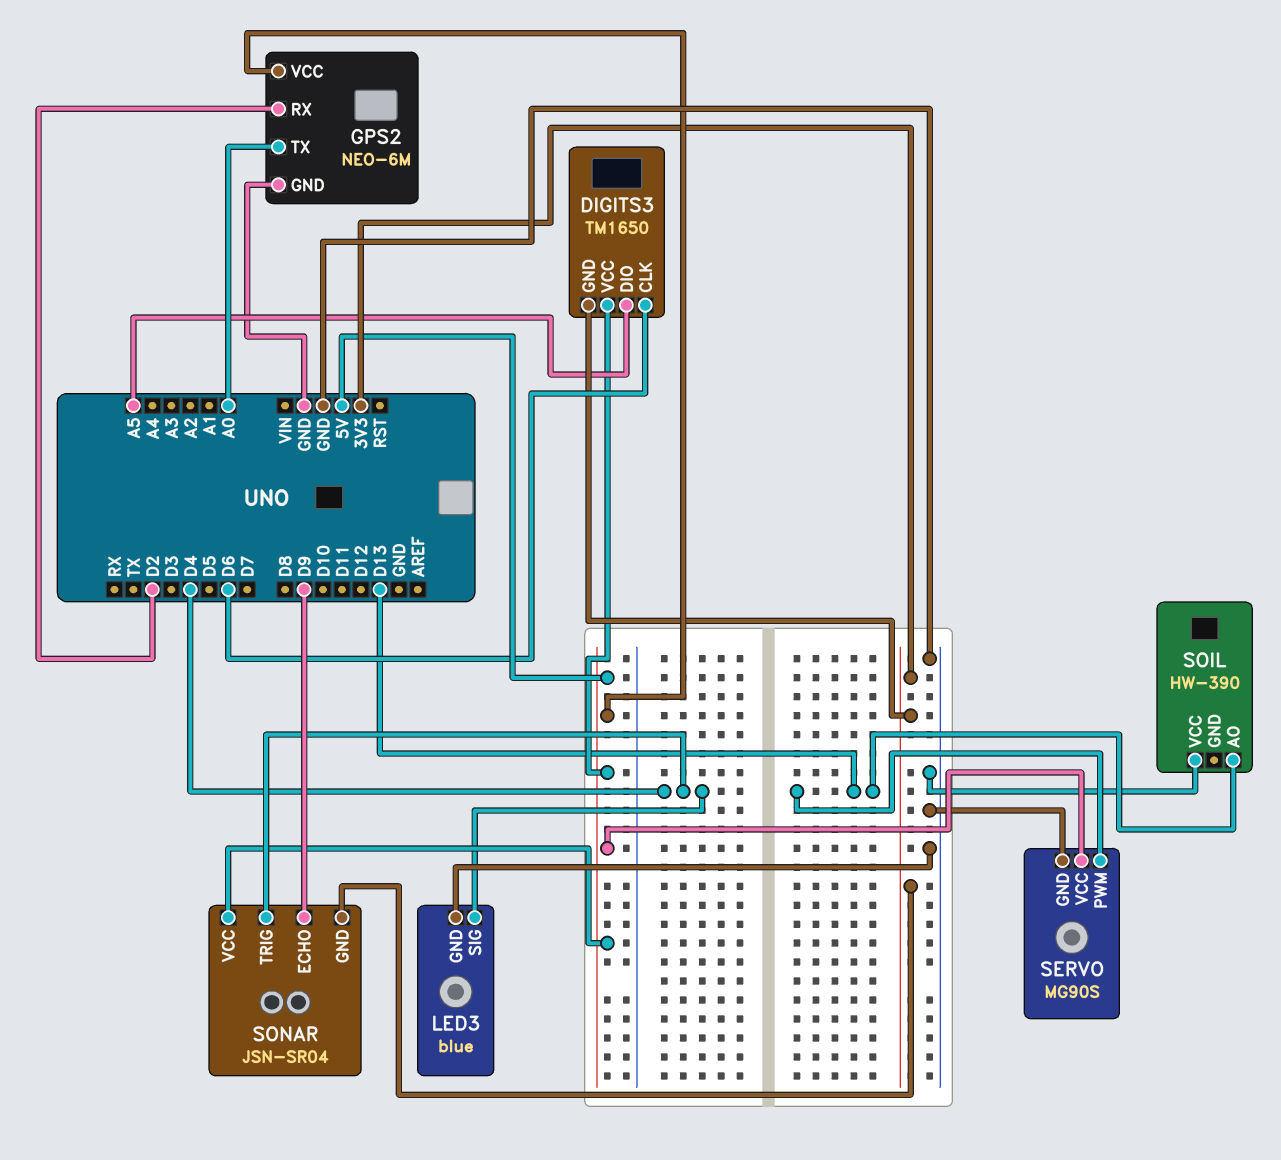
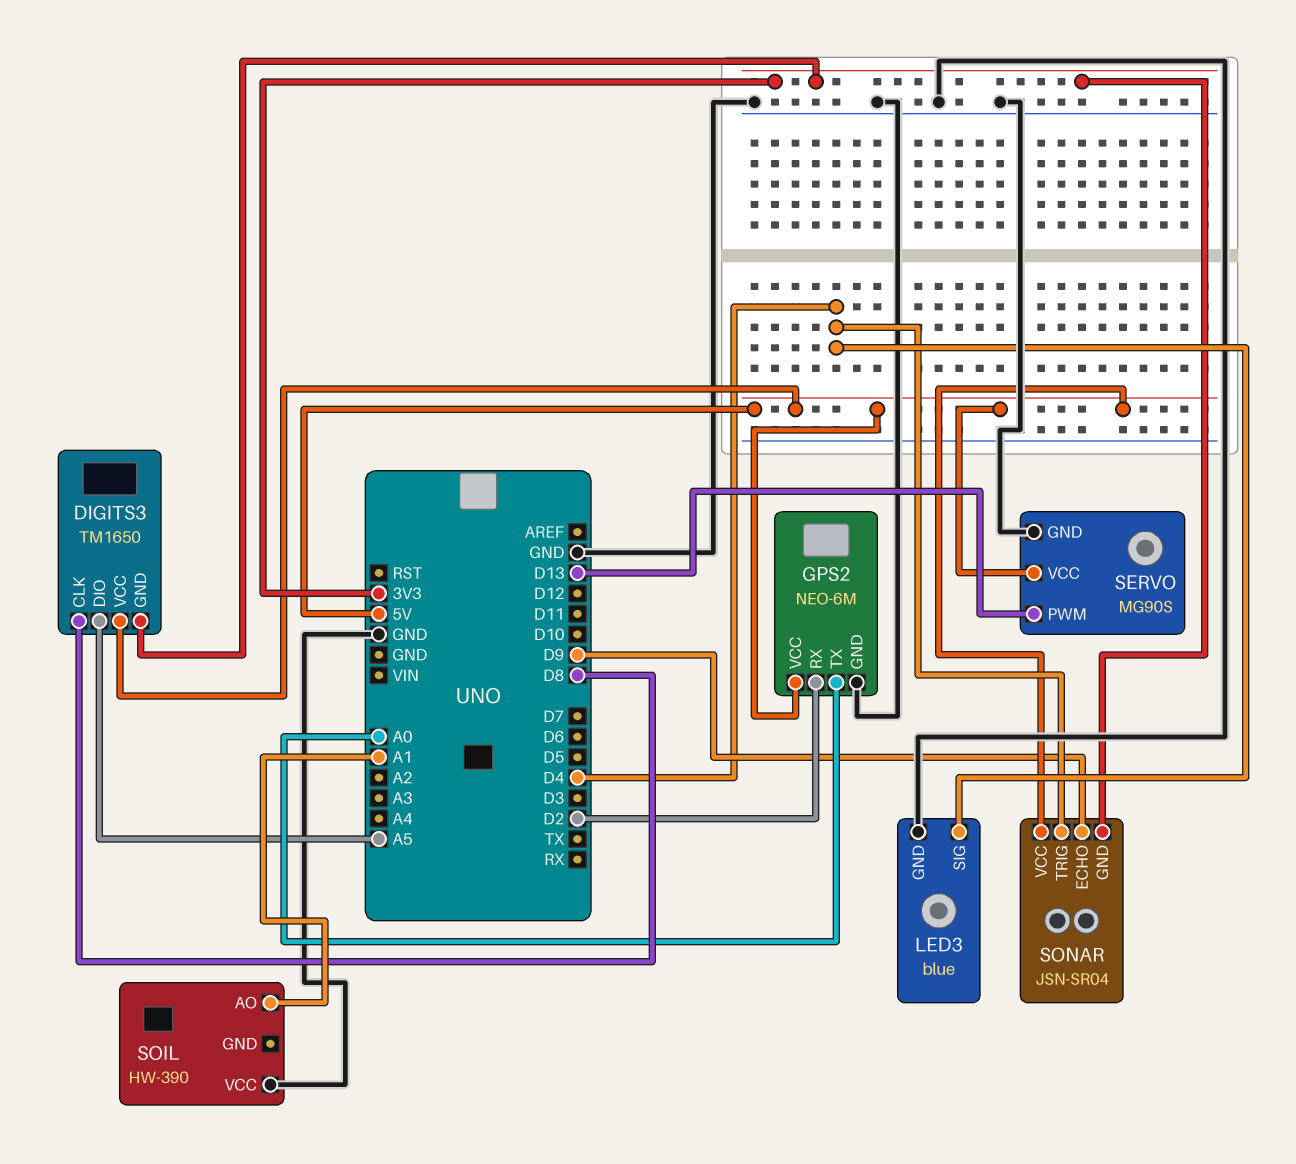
DIGITS3 pin CLK: D6 -> D8
SOIL pin AO: D13 -> A1

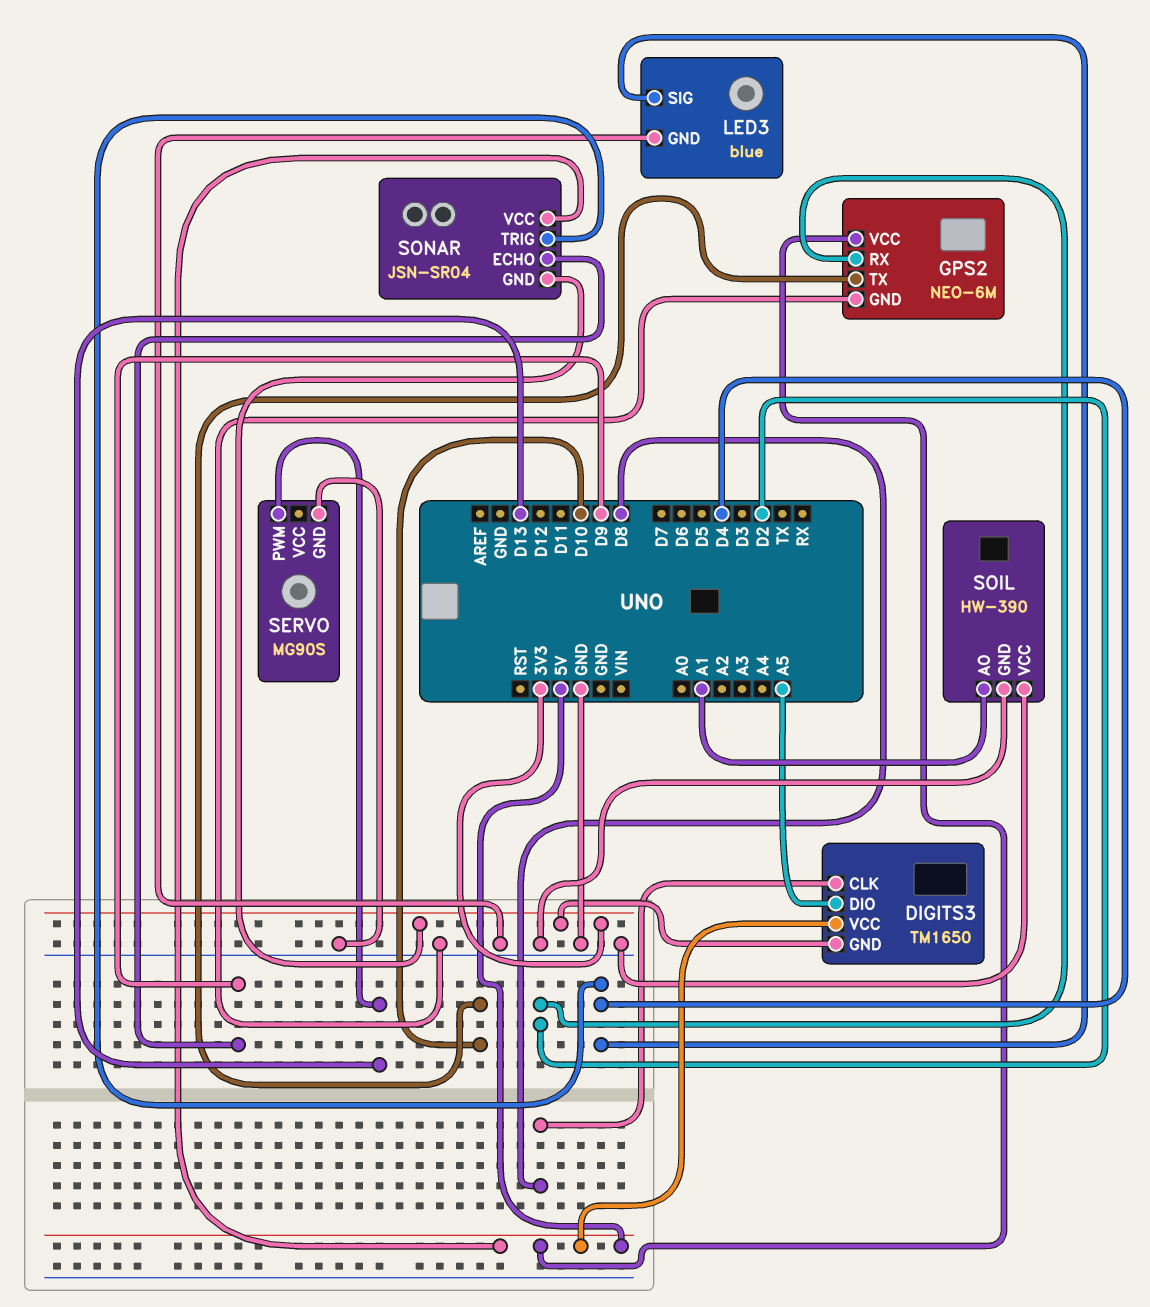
GPS2 pin TX: A0 -> D10
SERVO pin VCC: 5V -> none
SOIL pin GND: none -> GND

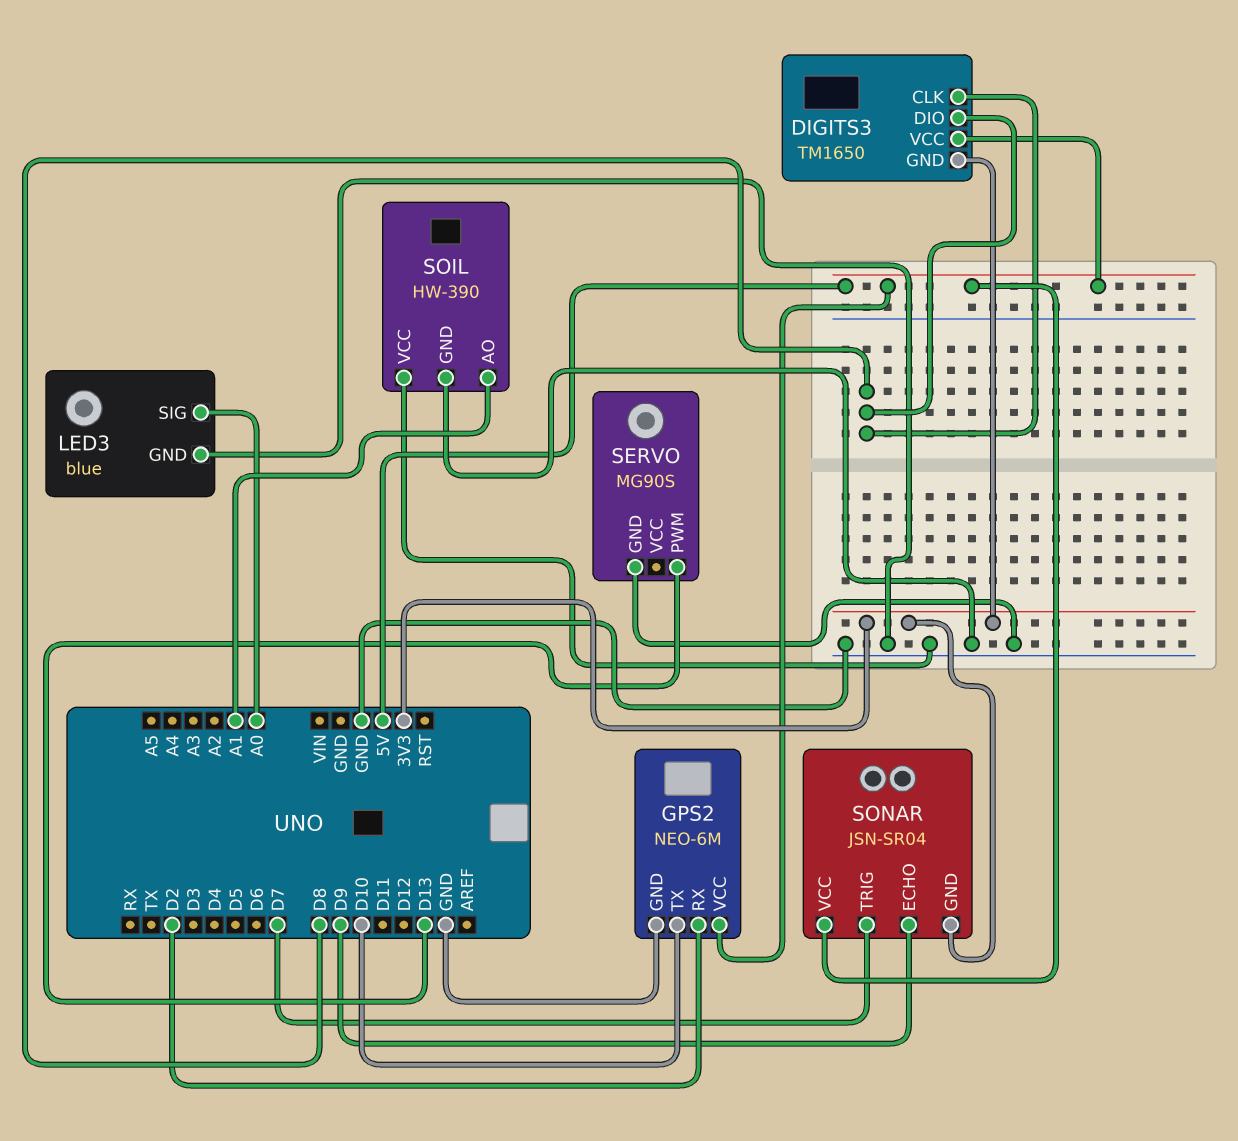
DIGITS3 pin DIO: A5 -> D8
LED3 pin SIG: D4 -> A0
SONAR pin TRIG: D4 -> D7

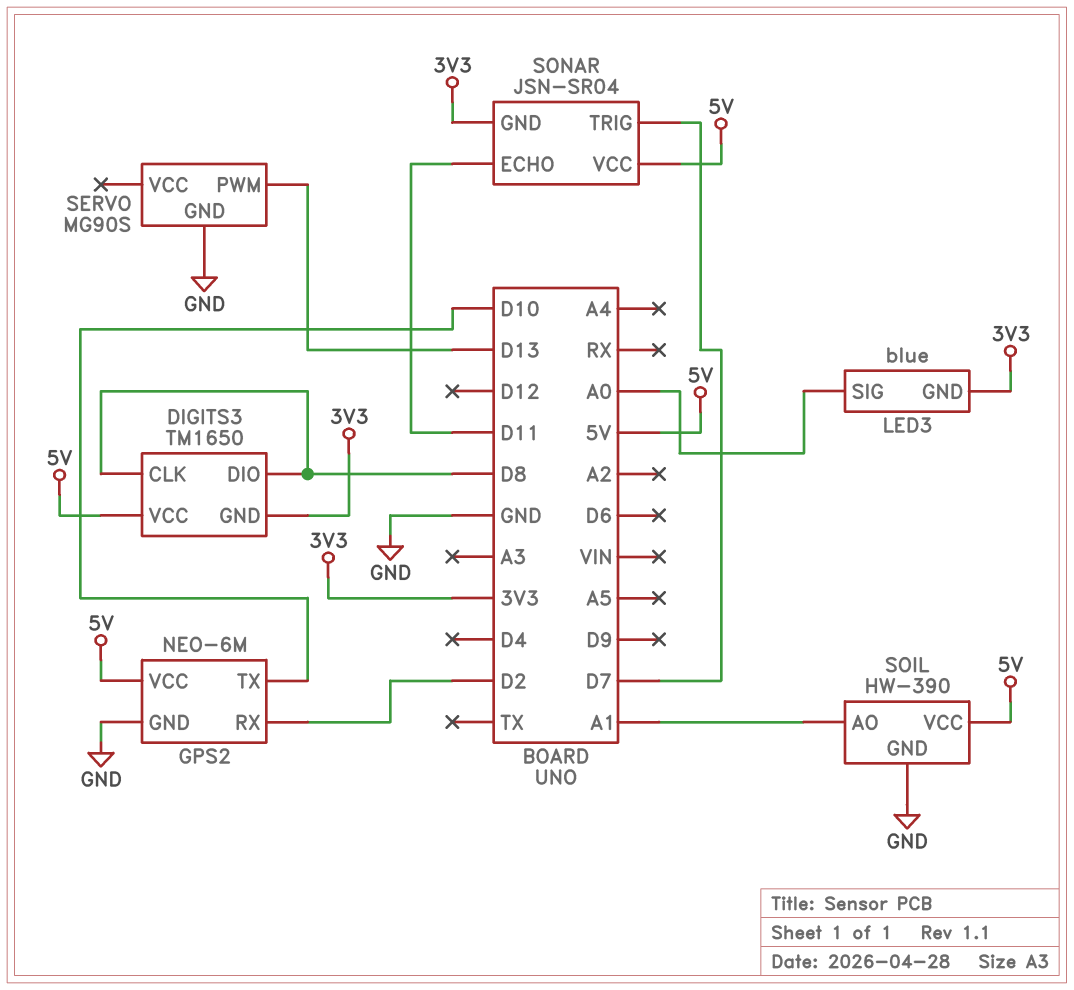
LED3 pin GND: GND -> 3V3
SOIL pin VCC: GND -> 5V
SONAR pin ECHO: D9 -> D11

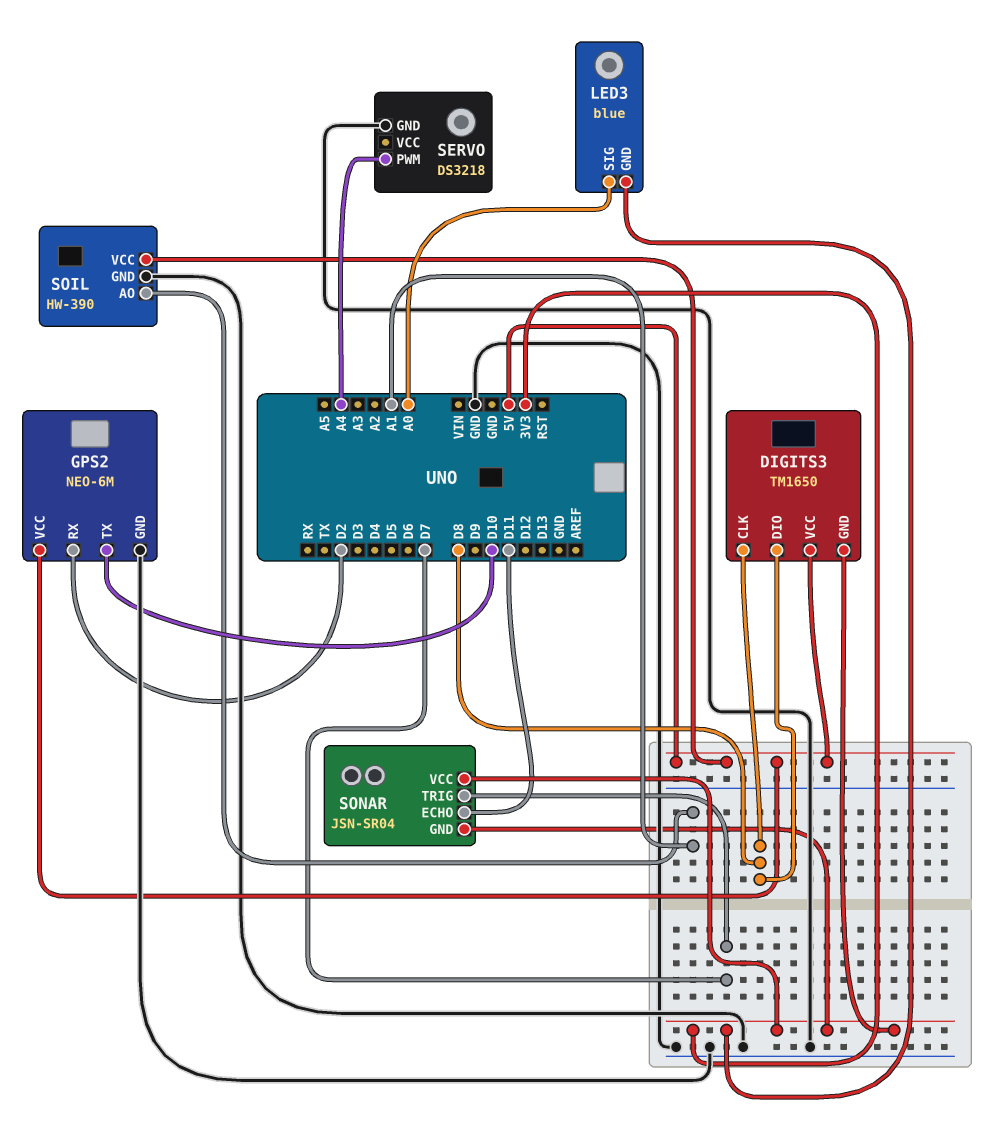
SERVO: MG90S -> DS3218
SERVO pin PWM: D13 -> A4
SONAR pin VCC: 5V -> 3V3

